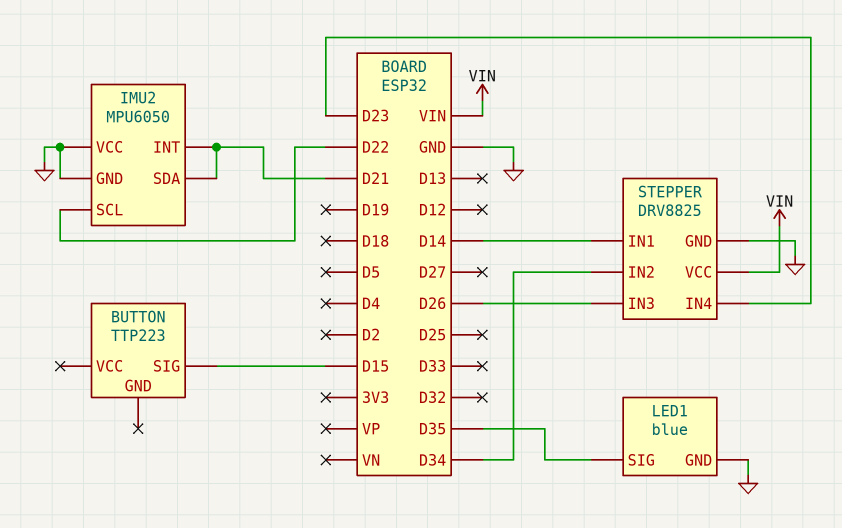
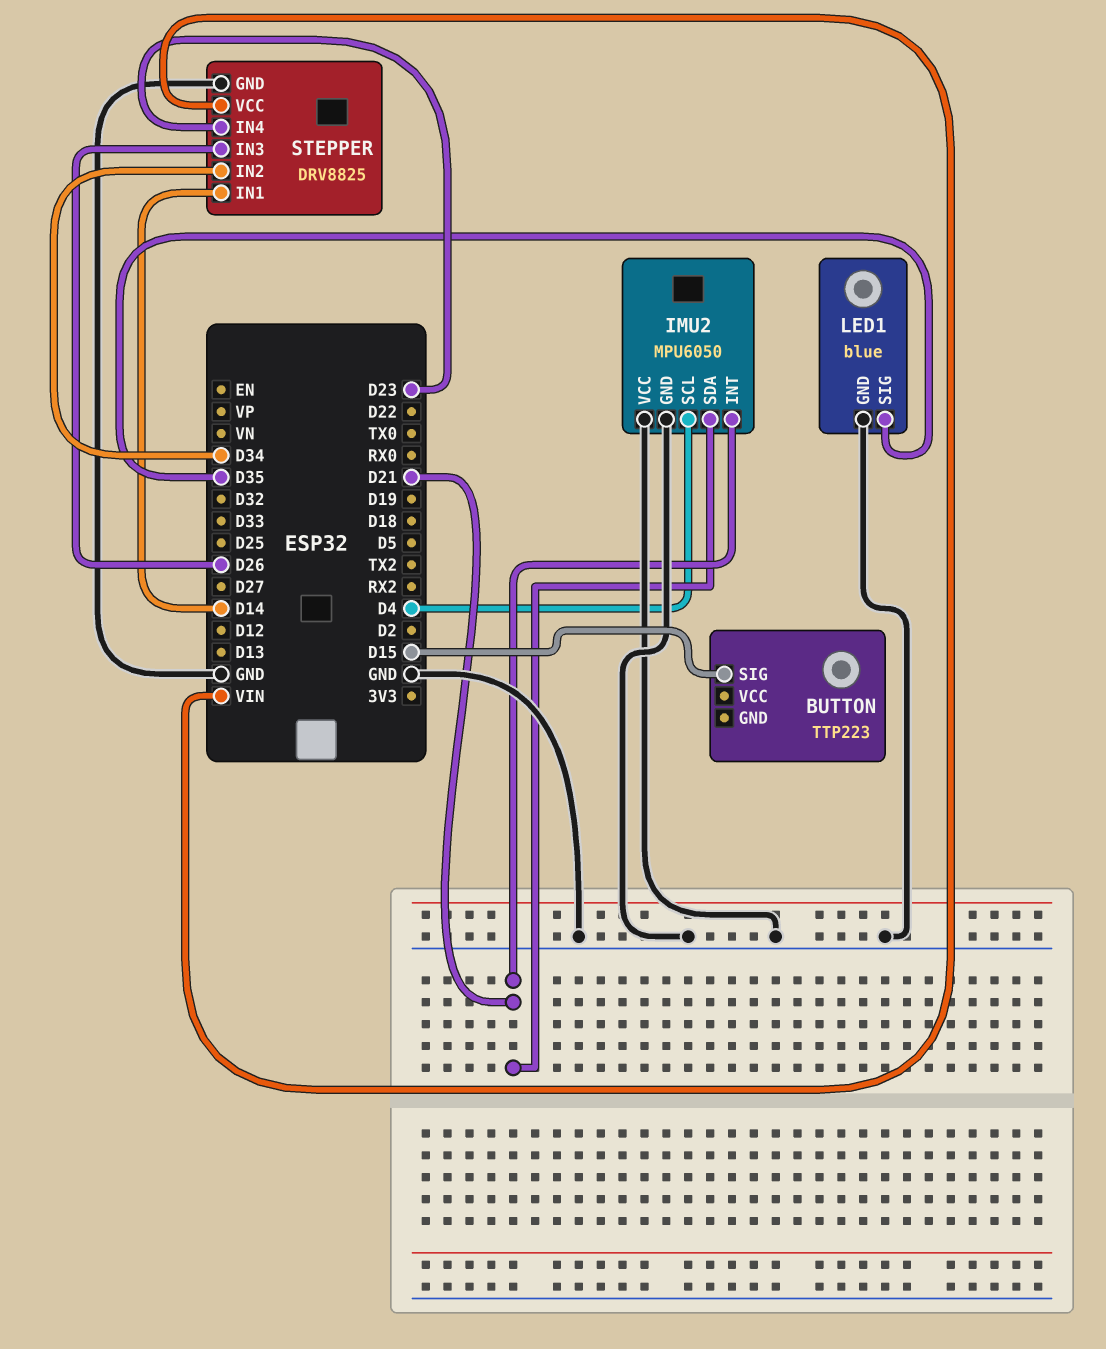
IMU2 pin SCL: D22 -> D4

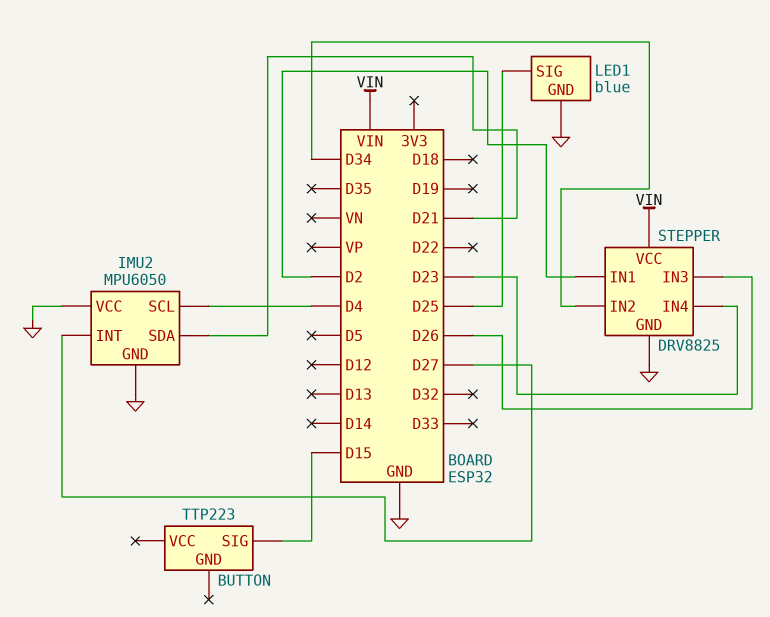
IMU2 pin INT: D21 -> D27
LED1 pin SIG: D35 -> D25
STEPPER pin IN1: D14 -> D2

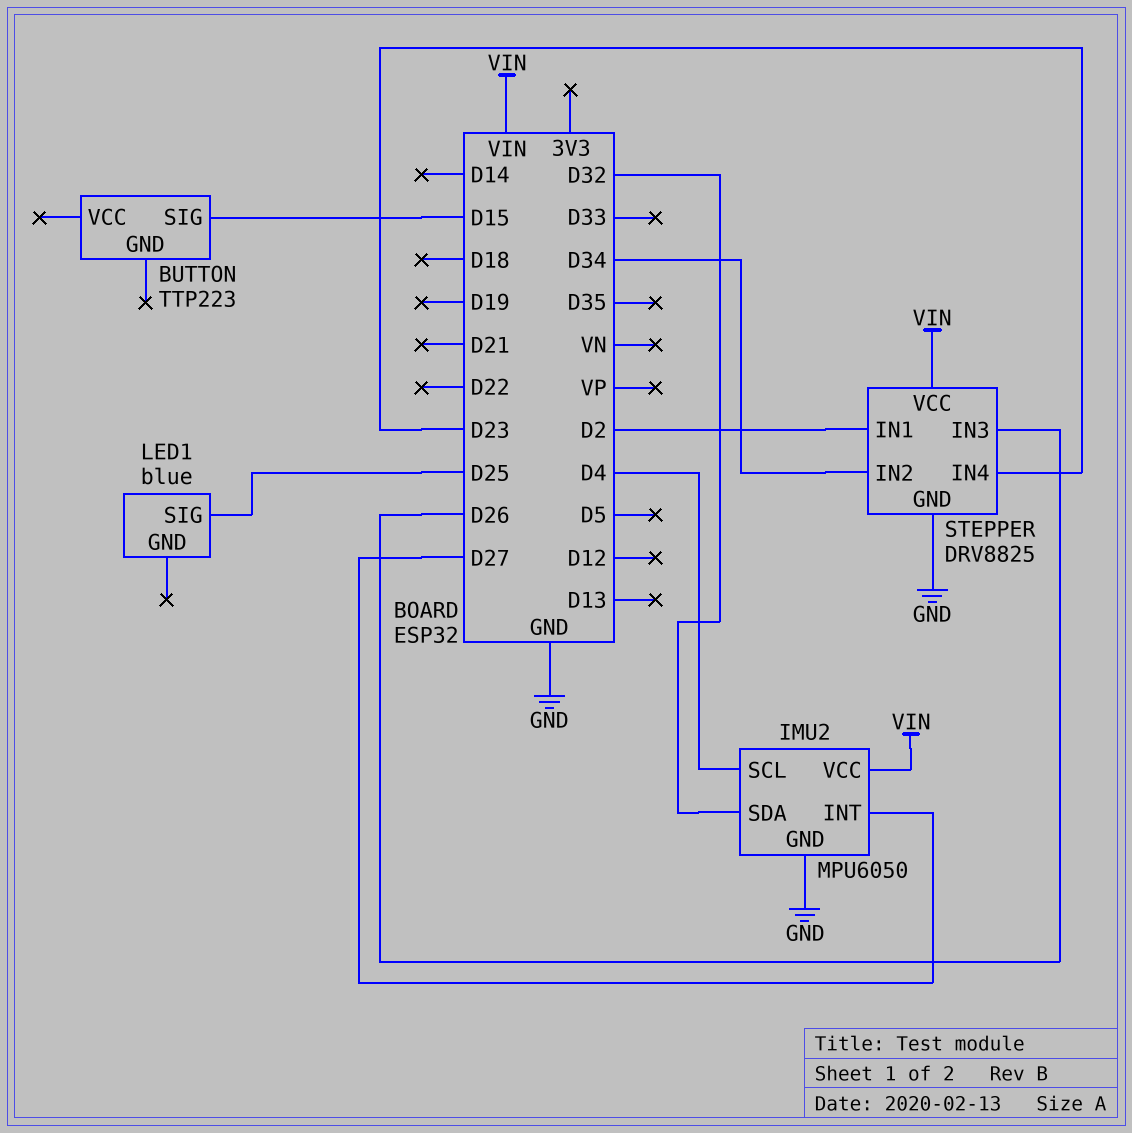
IMU2 pin SDA: D21 -> D32
IMU2 pin VCC: GND -> VIN
LED1 pin GND: GND -> none

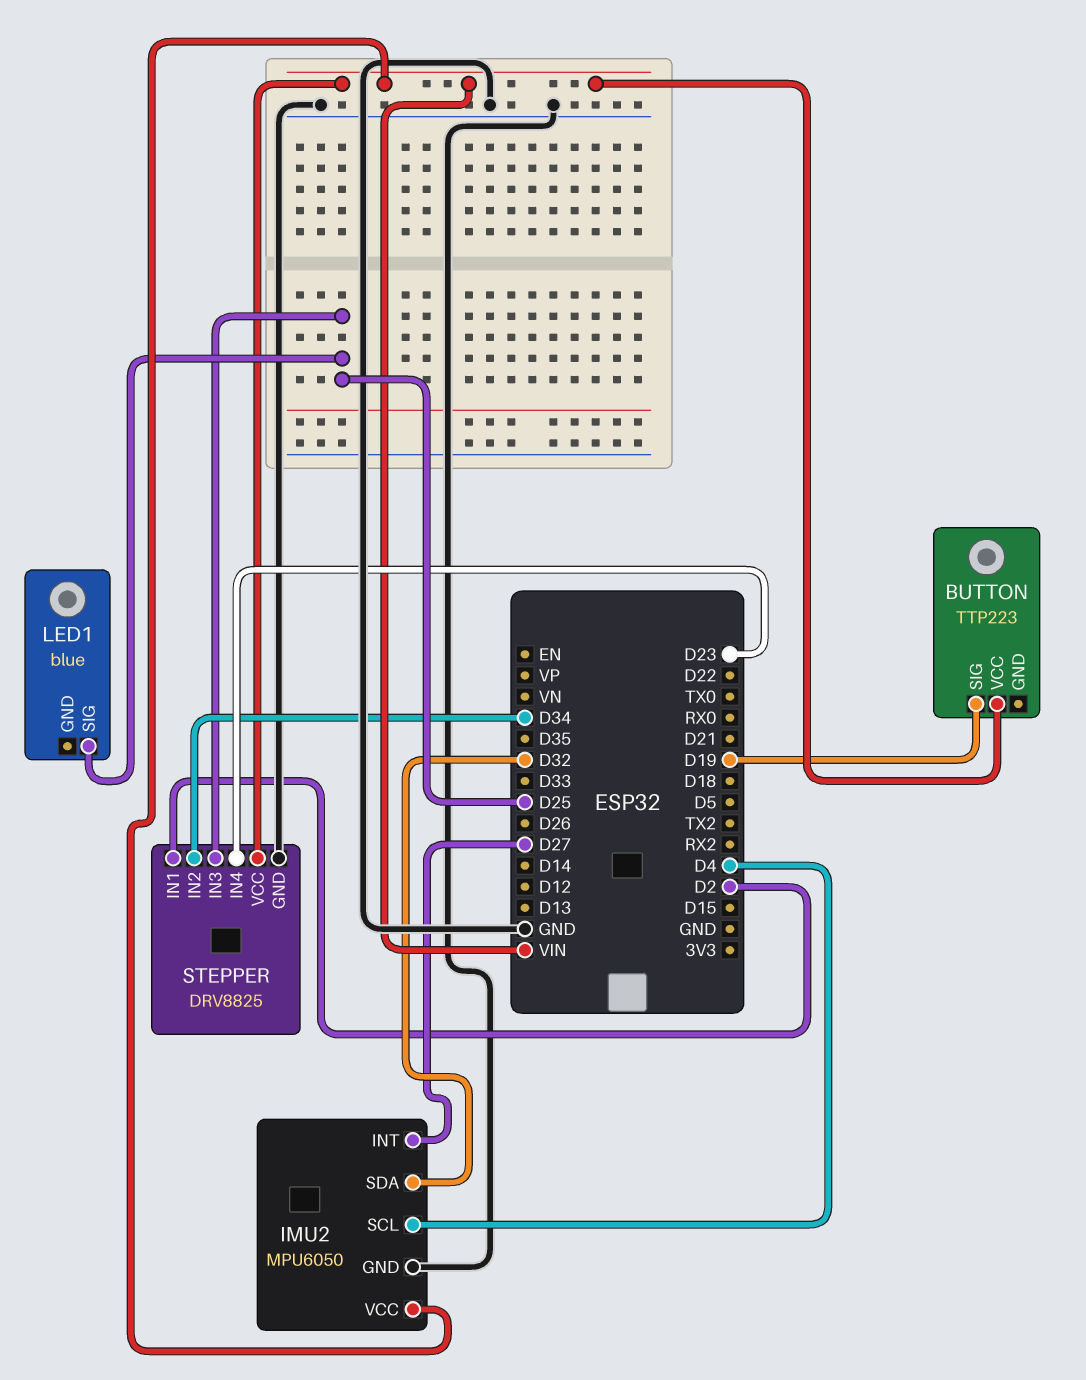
BUTTON pin SIG: D15 -> D19
BUTTON pin VCC: none -> VIN
STEPPER pin IN3: D26 -> D25

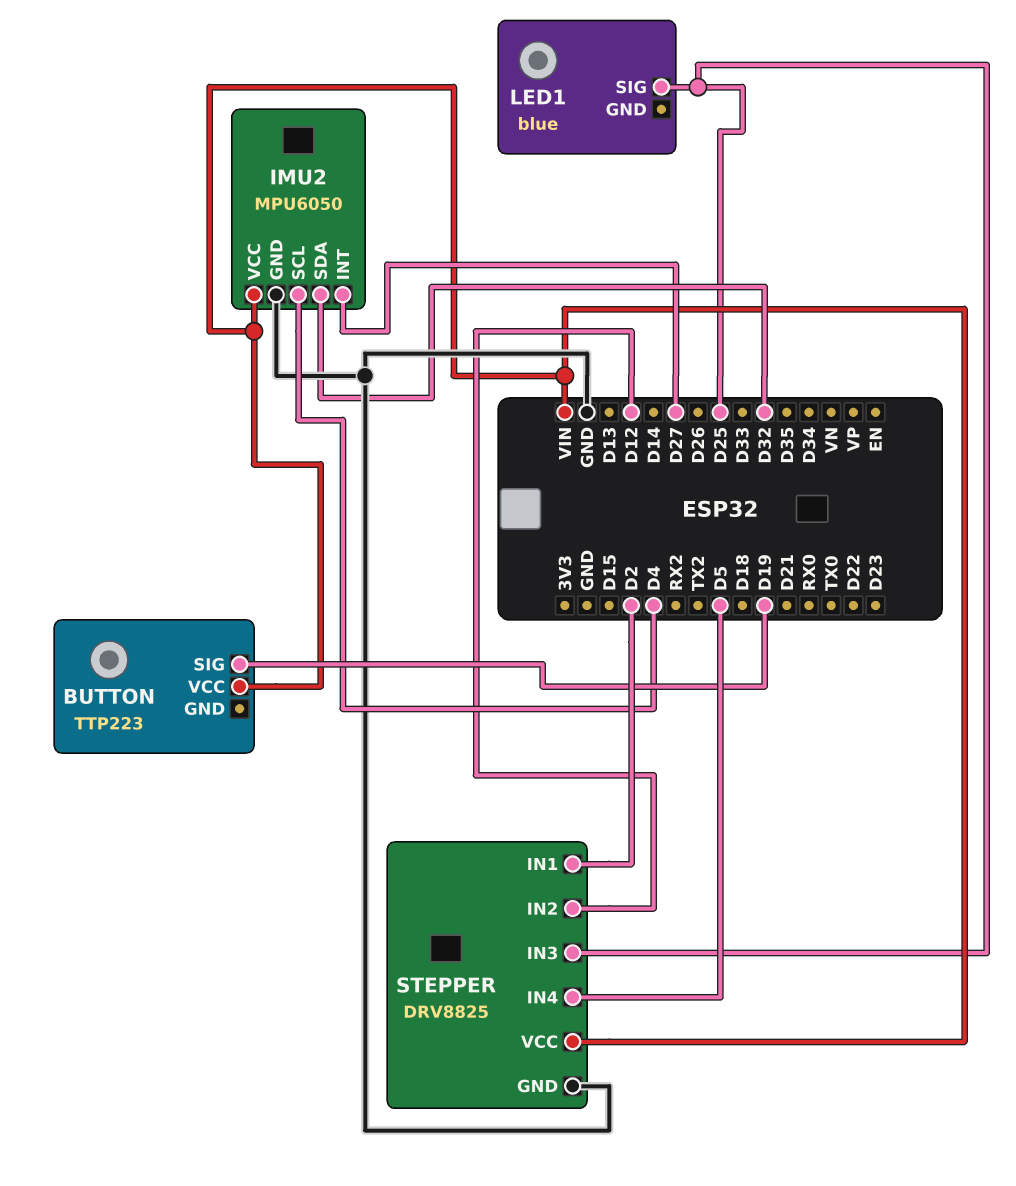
STEPPER pin IN2: D34 -> D12
STEPPER pin IN4: D23 -> D5

